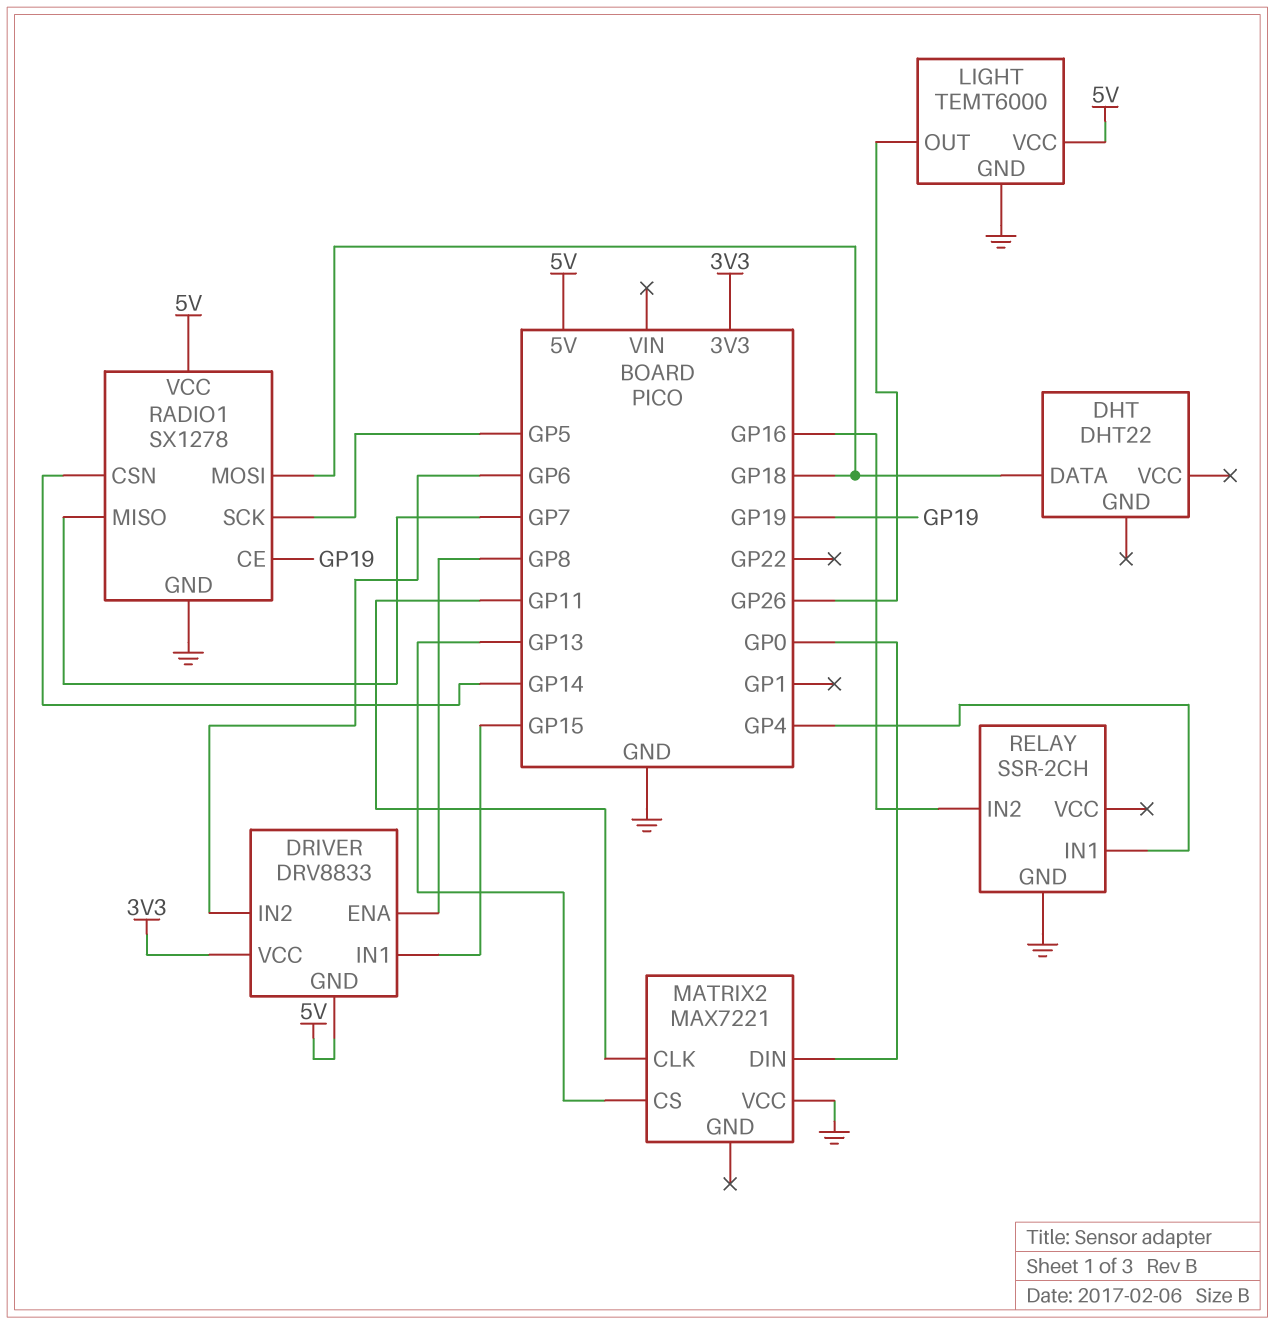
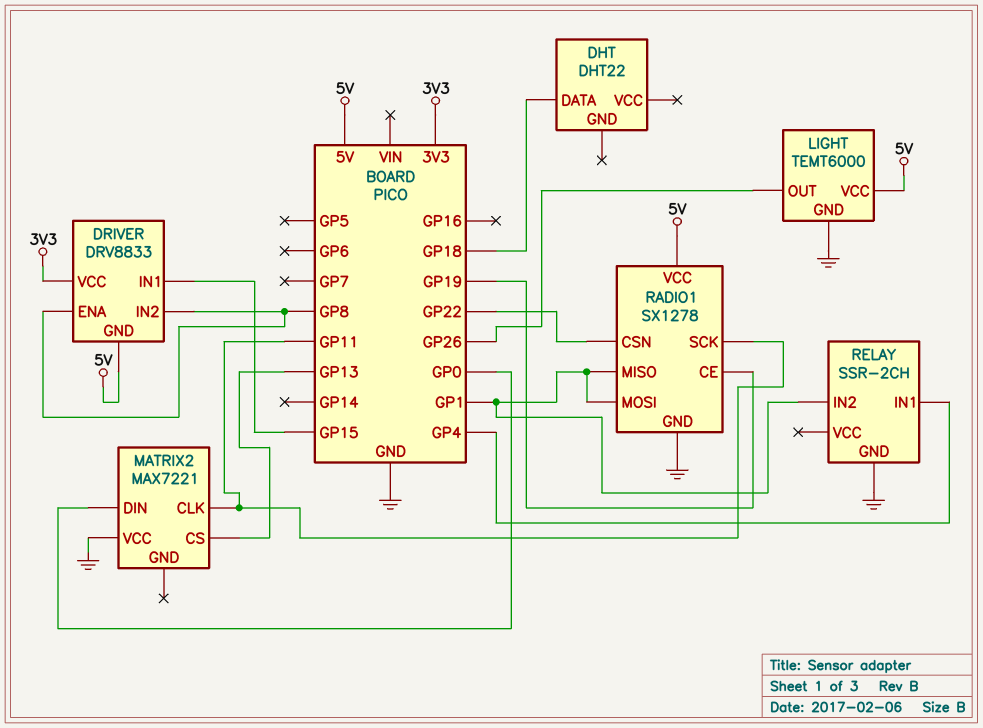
DRIVER pin IN2: GP6 -> GP8
RADIO1 pin CSN: GP14 -> GP22
RADIO1 pin MISO: GP7 -> GP1
RADIO1 pin MOSI: GP18 -> GP1
RADIO1 pin SCK: GP5 -> GP11
RELAY pin IN2: GP16 -> GP1

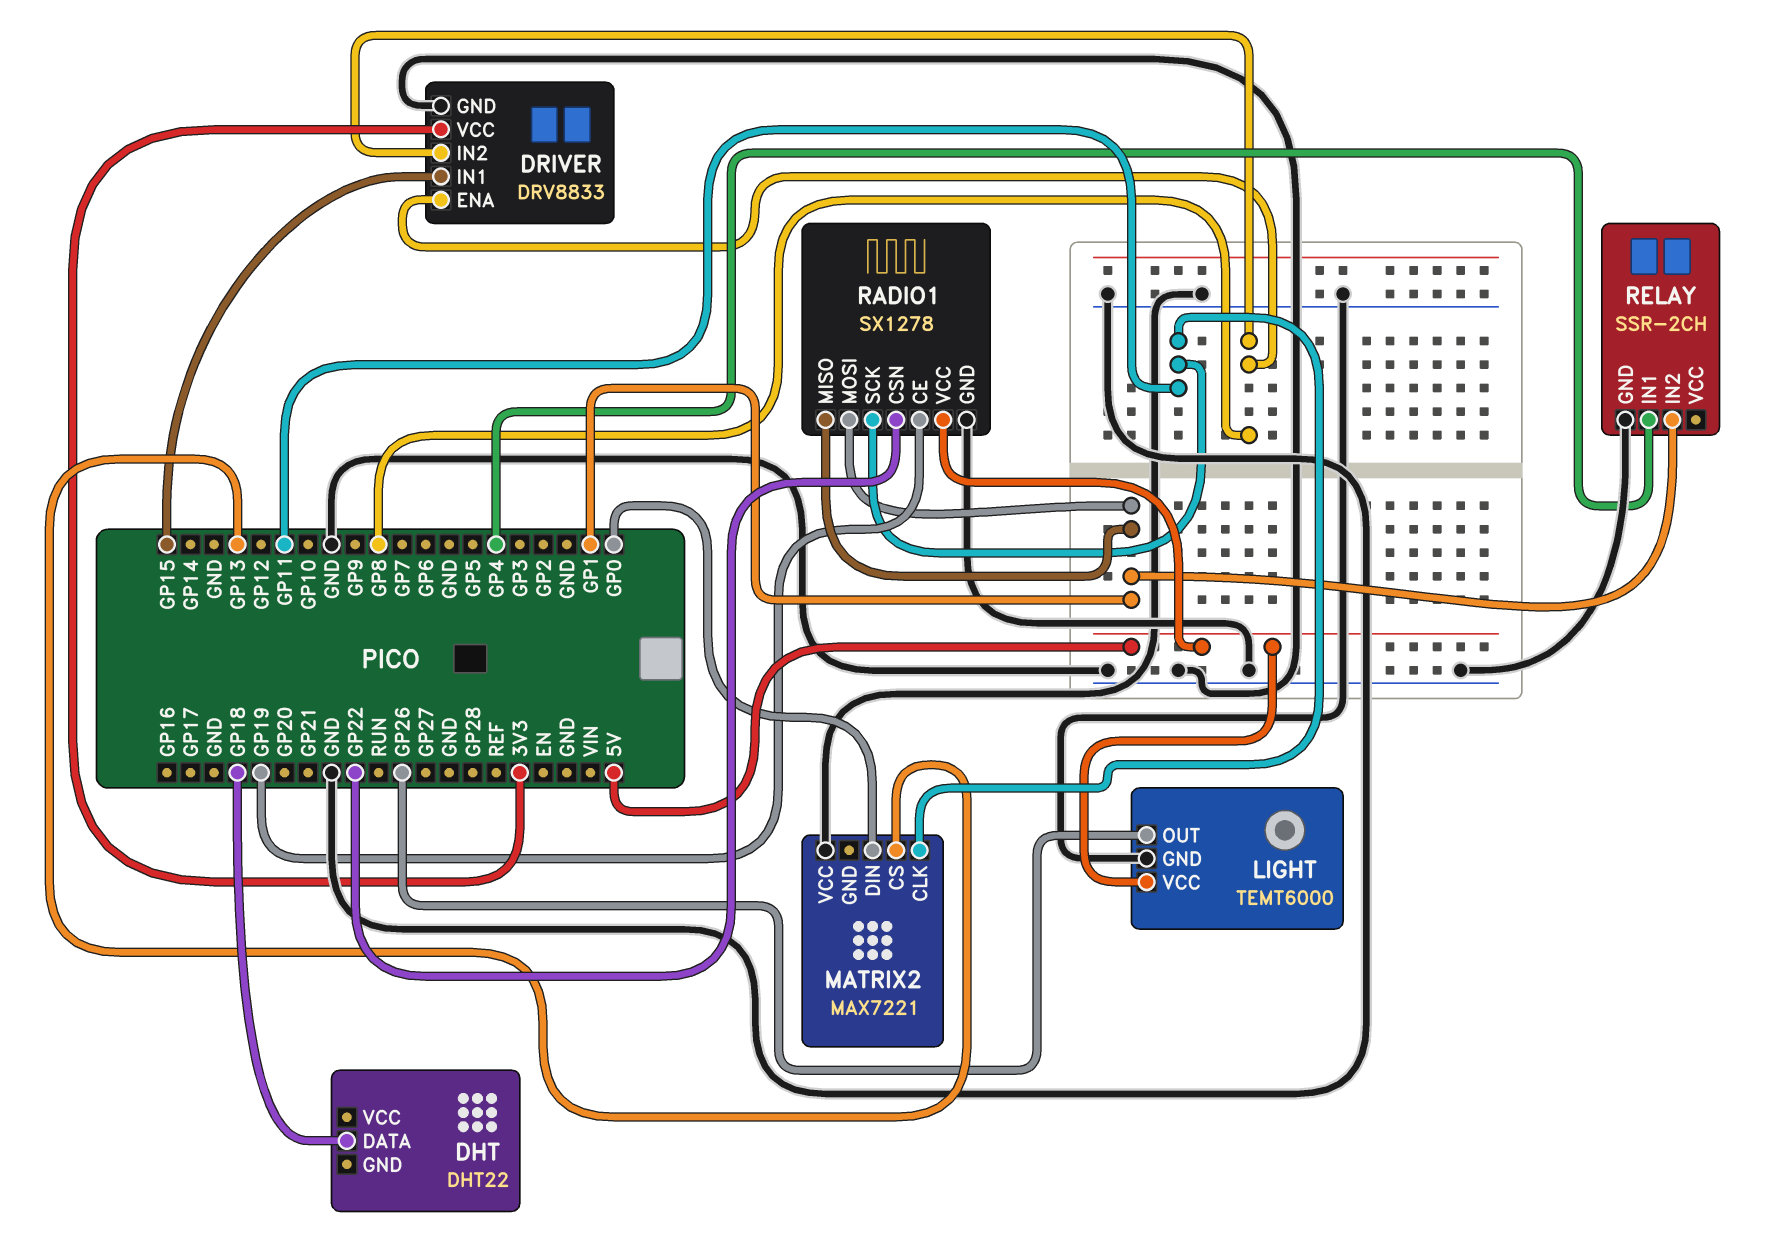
DRIVER pin GND: 5V -> GND

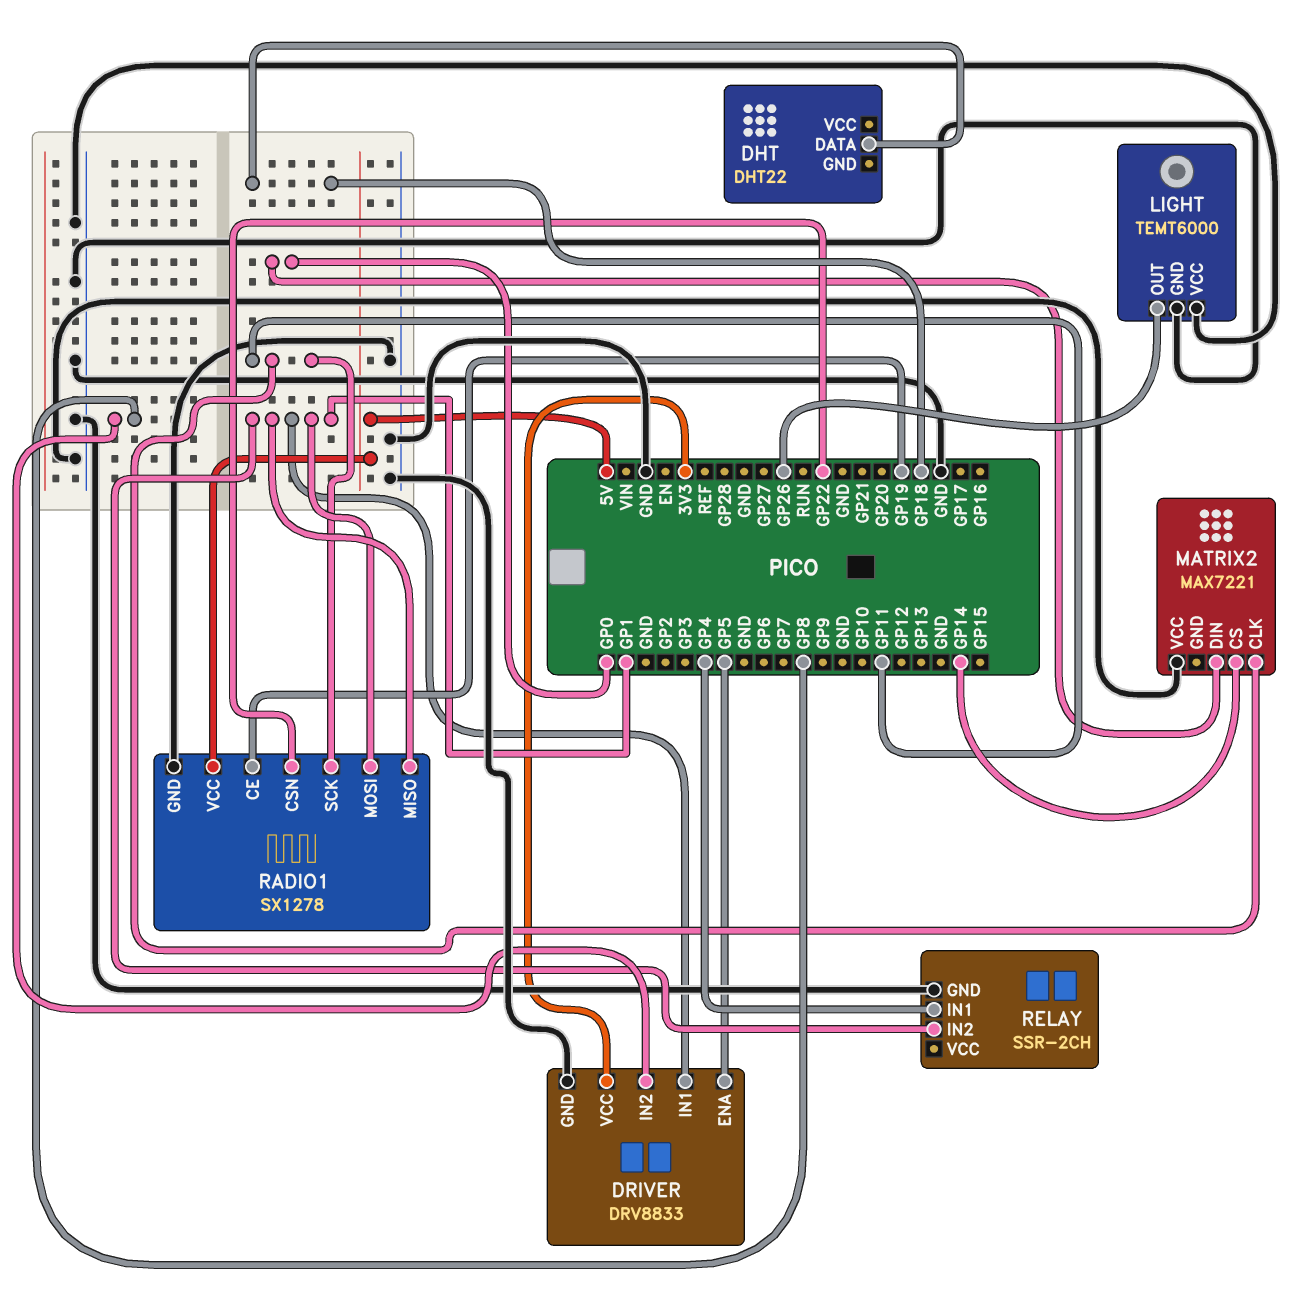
DRIVER pin ENA: GP8 -> GP5
DRIVER pin IN1: GP15 -> GP1
LIGHT pin VCC: 5V -> GND
MATRIX2 pin CS: GP13 -> GP14

